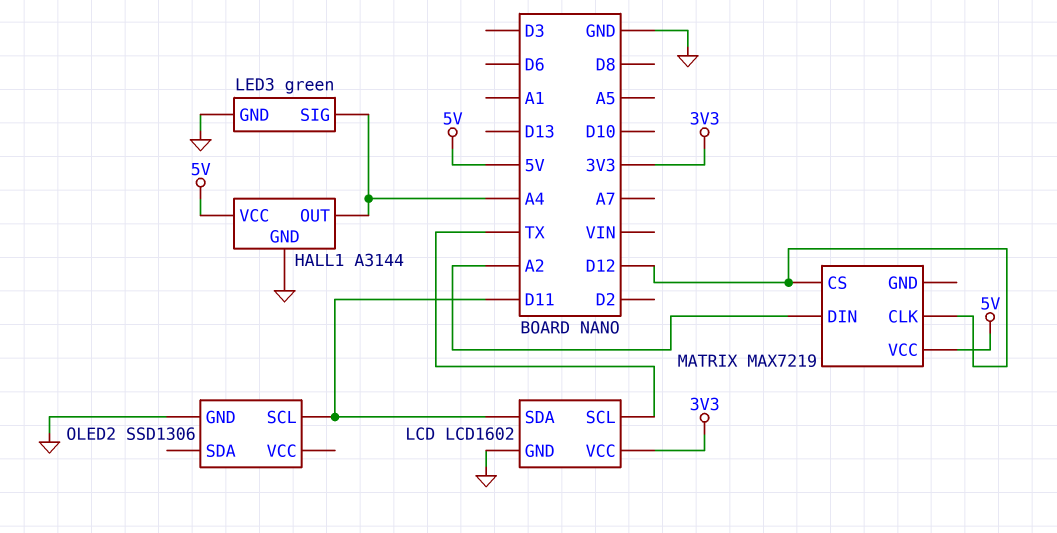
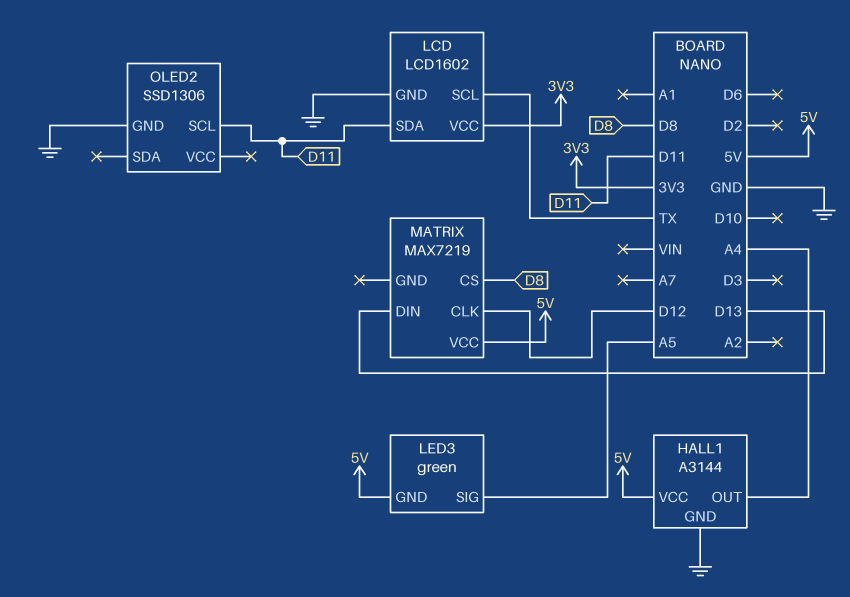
LED3 pin GND: GND -> 5V
LED3 pin SIG: A4 -> A5
MATRIX pin CS: D12 -> D8
MATRIX pin DIN: A2 -> D13

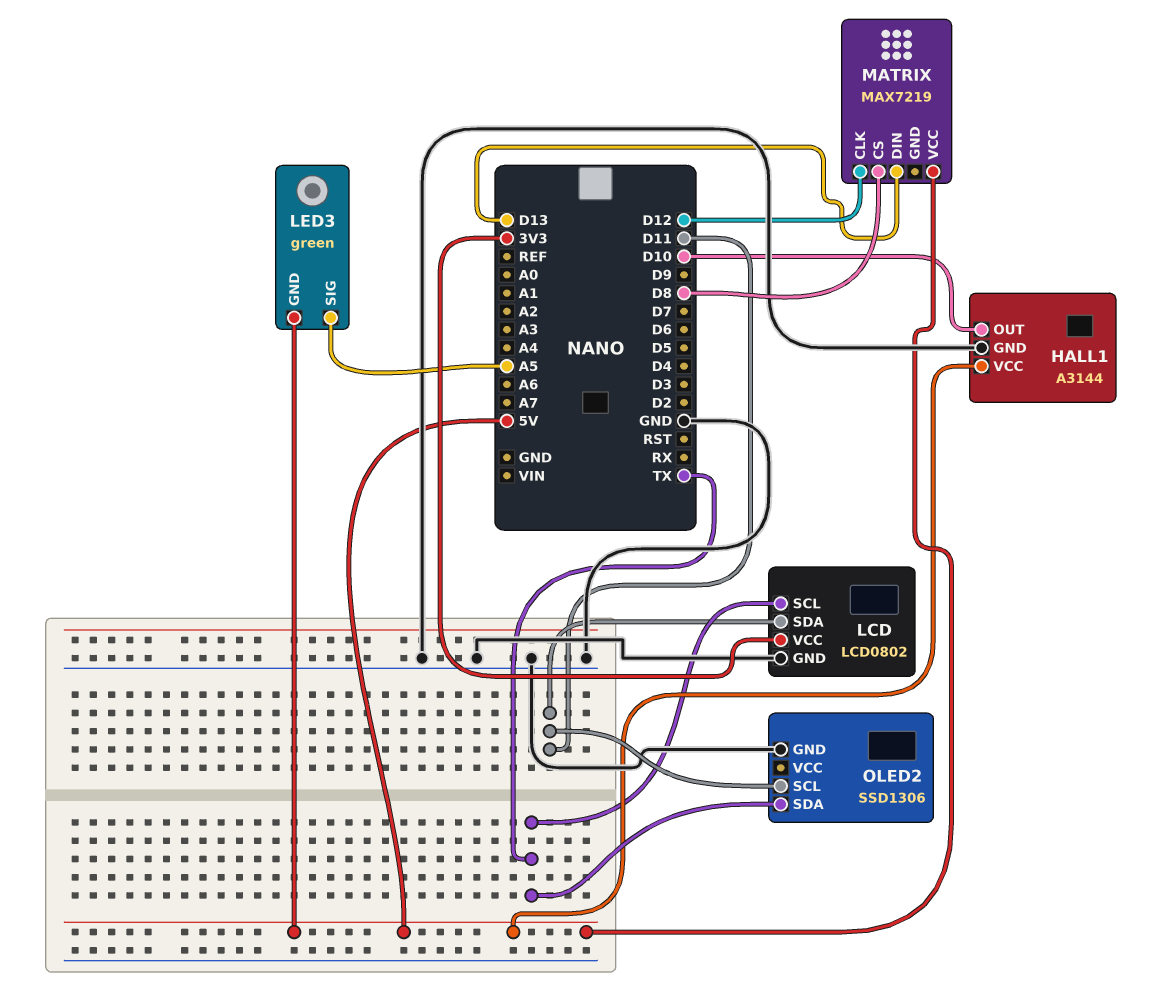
HALL1 pin OUT: A4 -> D10
LCD: LCD1602 -> LCD0802
OLED2 pin SDA: none -> TX

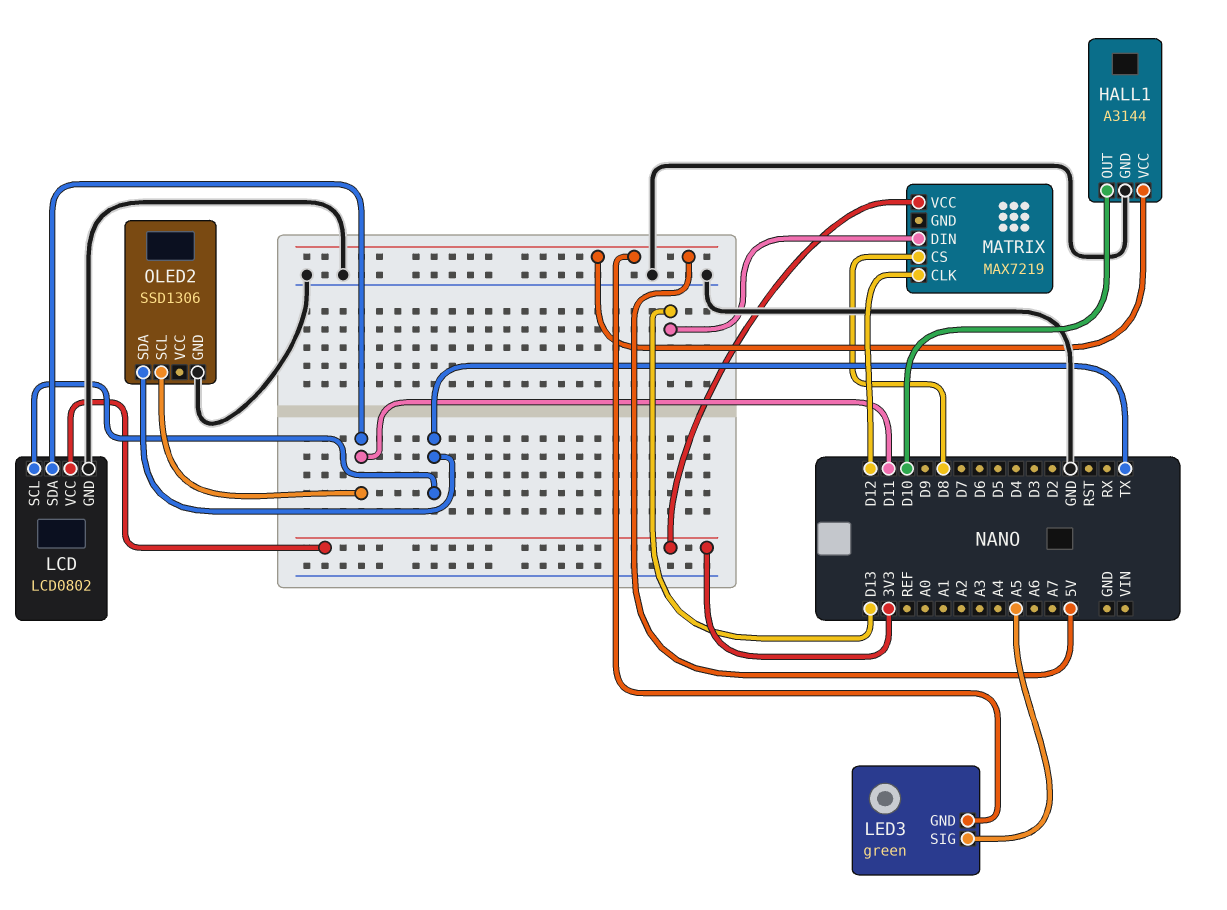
MATRIX pin VCC: 5V -> 3V3

